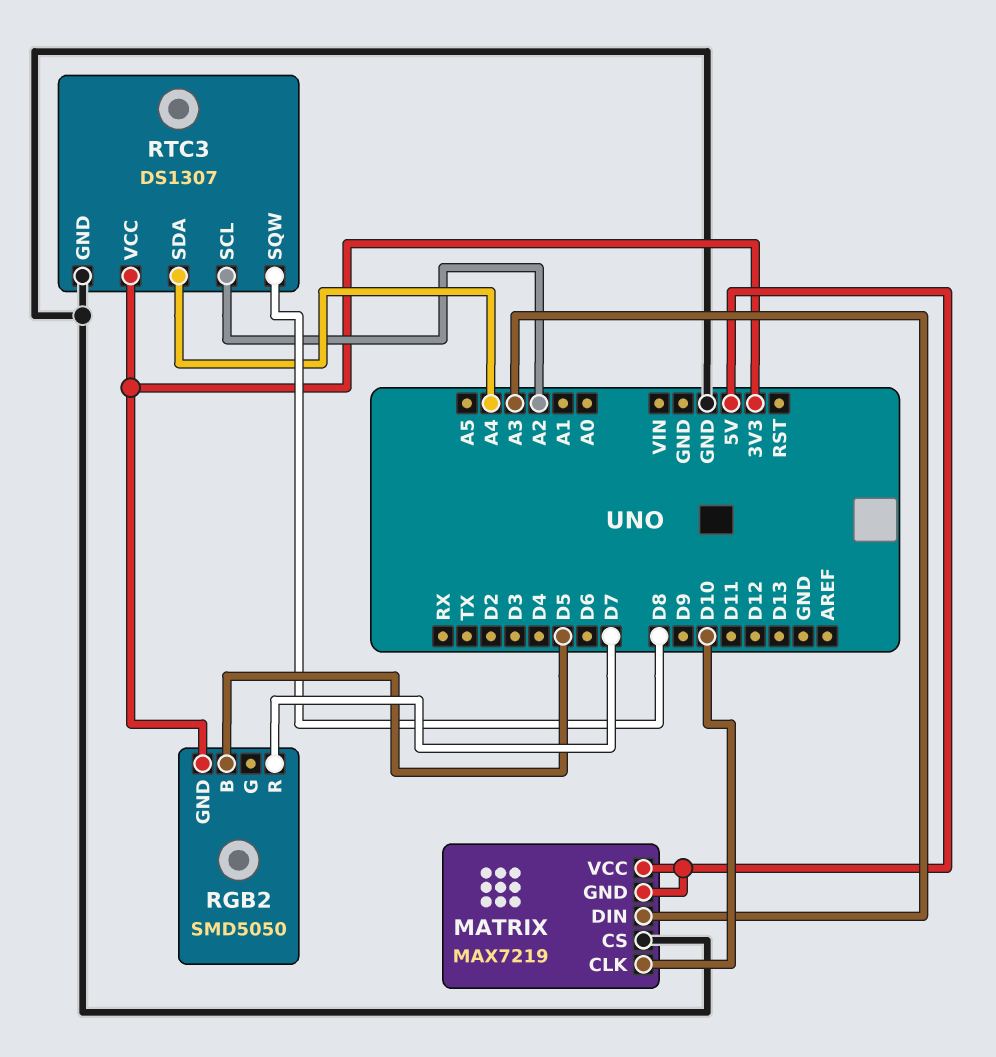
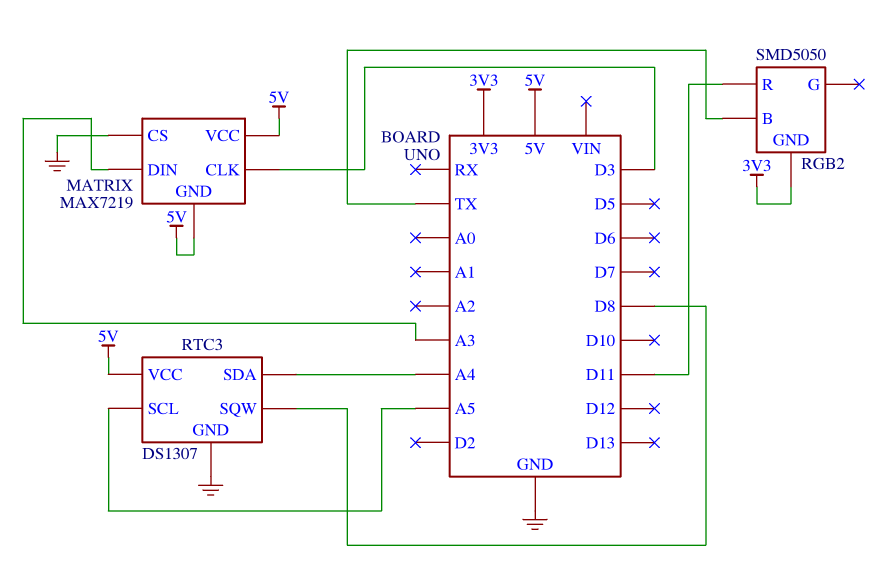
MATRIX pin CLK: D10 -> D3
RGB2 pin B: D5 -> TX
RGB2 pin R: D7 -> D11
RTC3 pin SCL: A2 -> A5
RTC3 pin VCC: 3V3 -> 5V

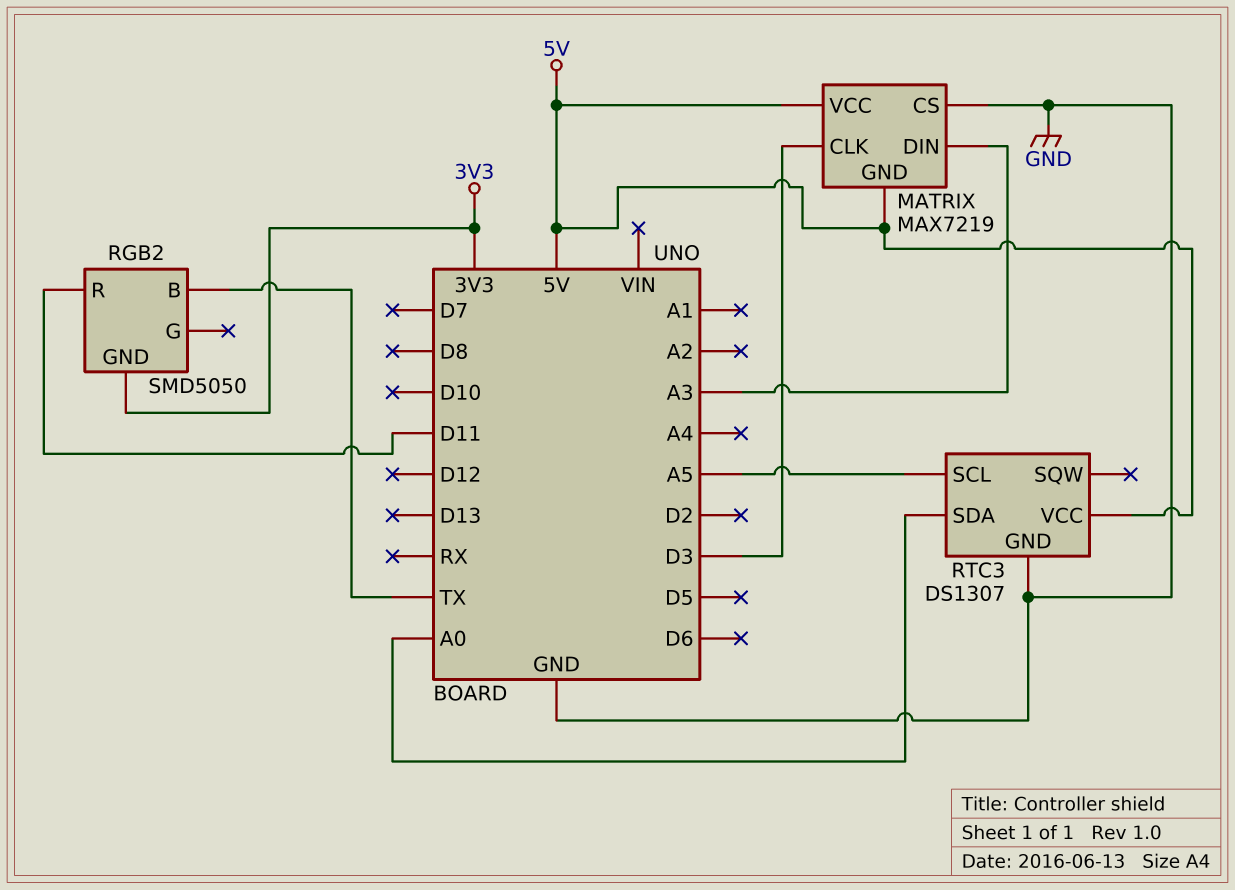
RTC3 pin SDA: A4 -> A0
RTC3 pin SQW: D8 -> none

